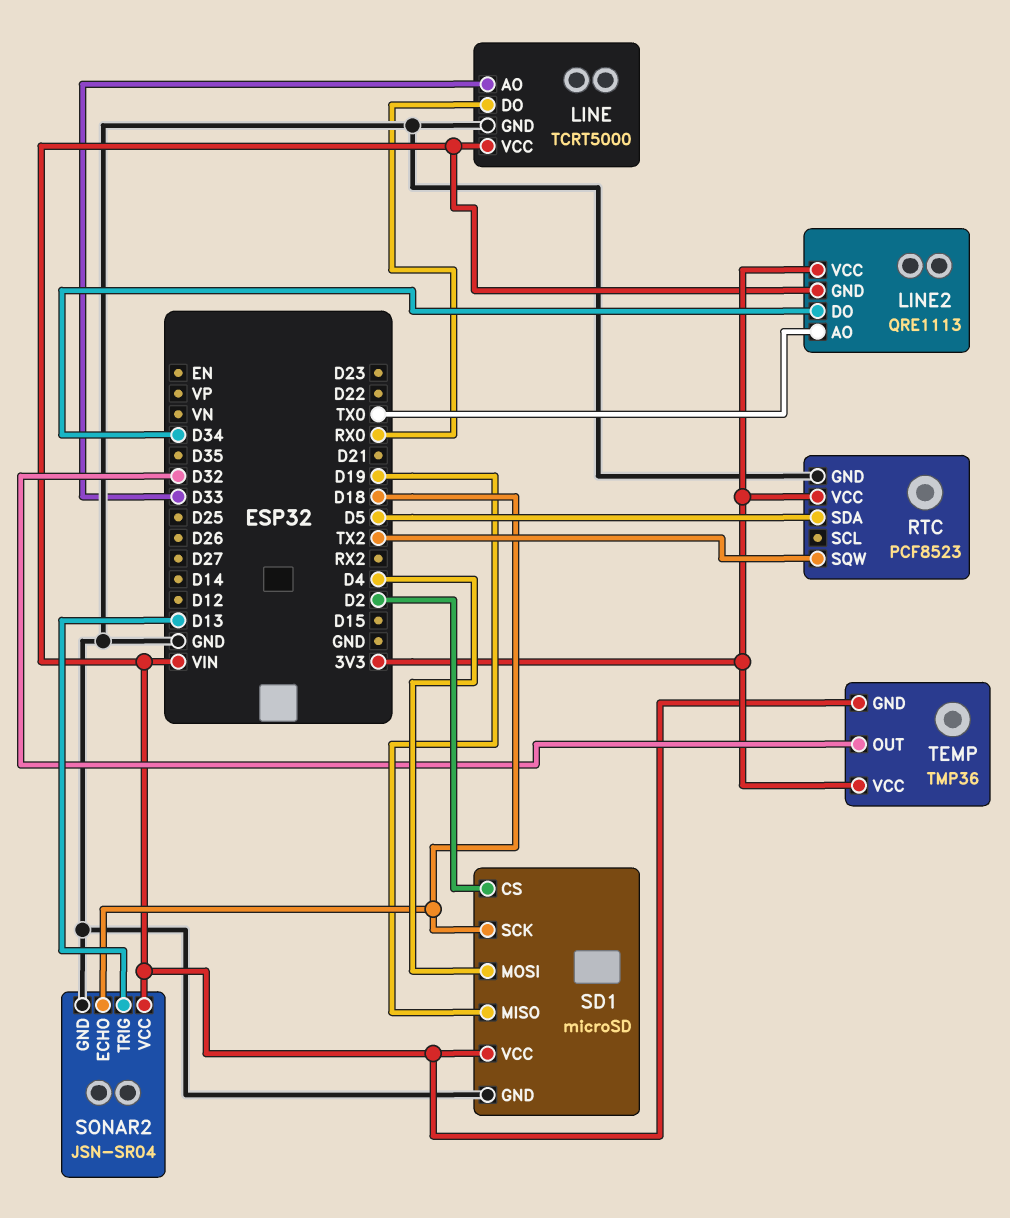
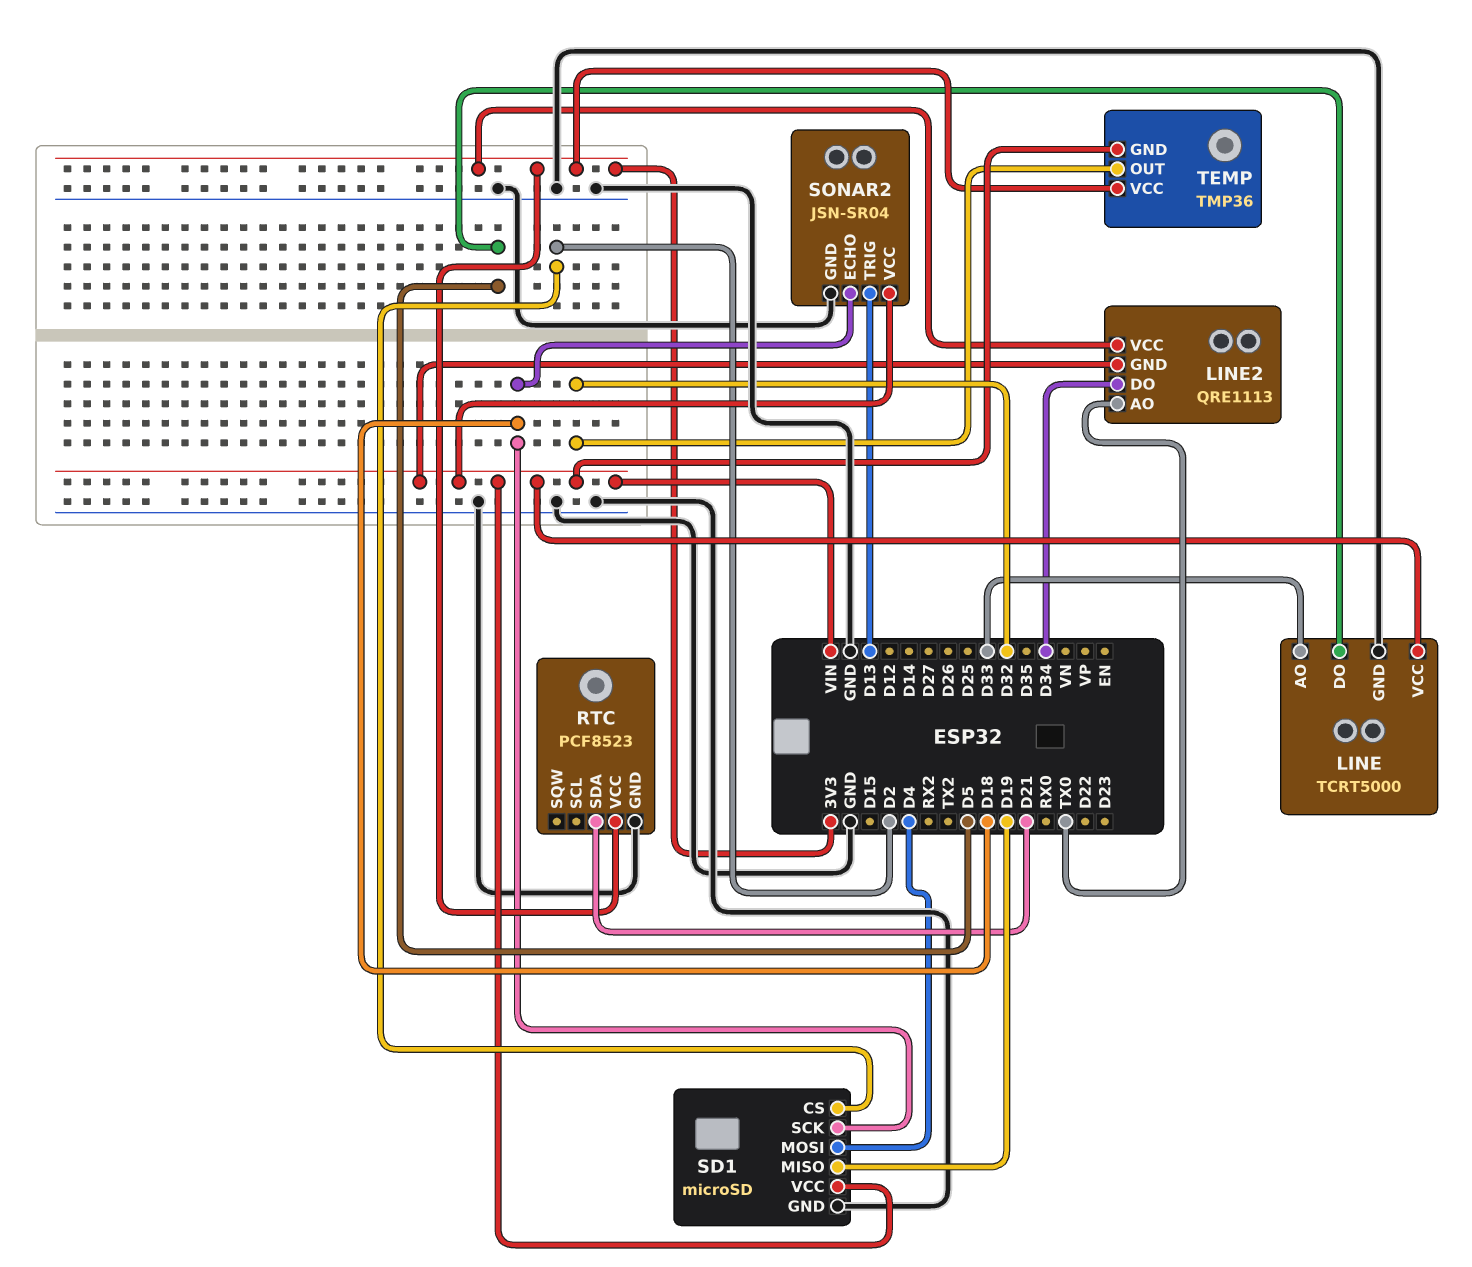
LINE pin DO: RX0 -> D5
RTC pin SDA: D5 -> D21
RTC pin SQW: TX2 -> none

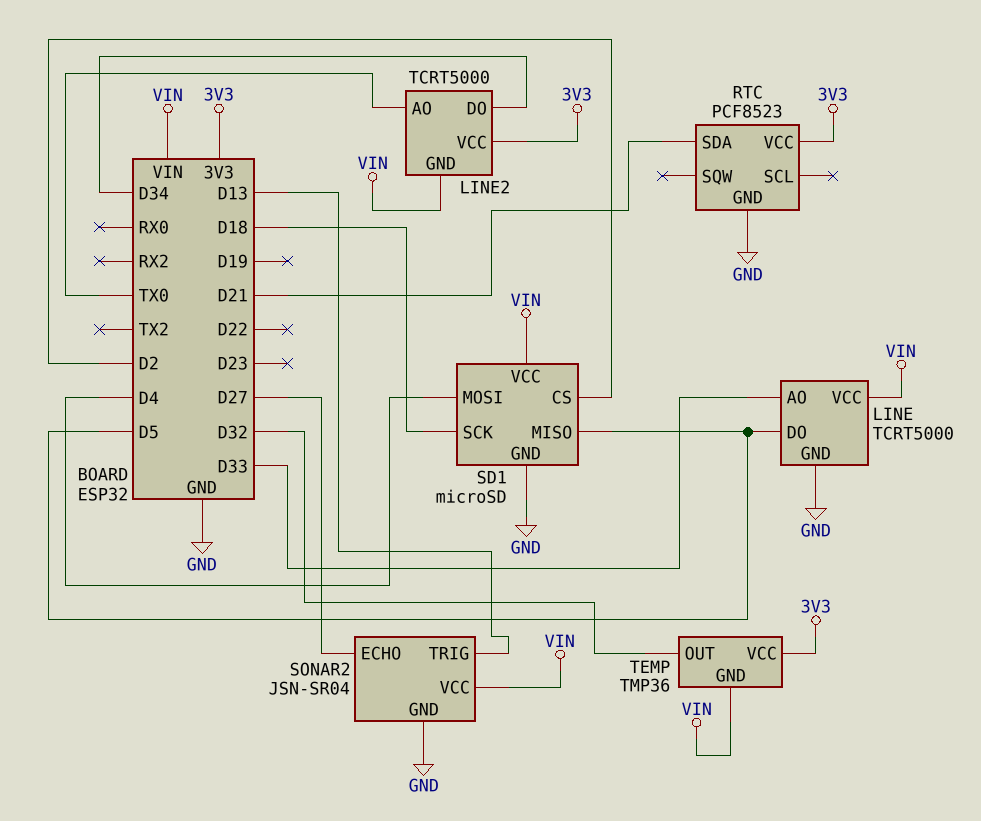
LINE2: QRE1113 -> TCRT5000
SD1 pin MISO: D19 -> D5
SONAR2 pin ECHO: D18 -> D27

